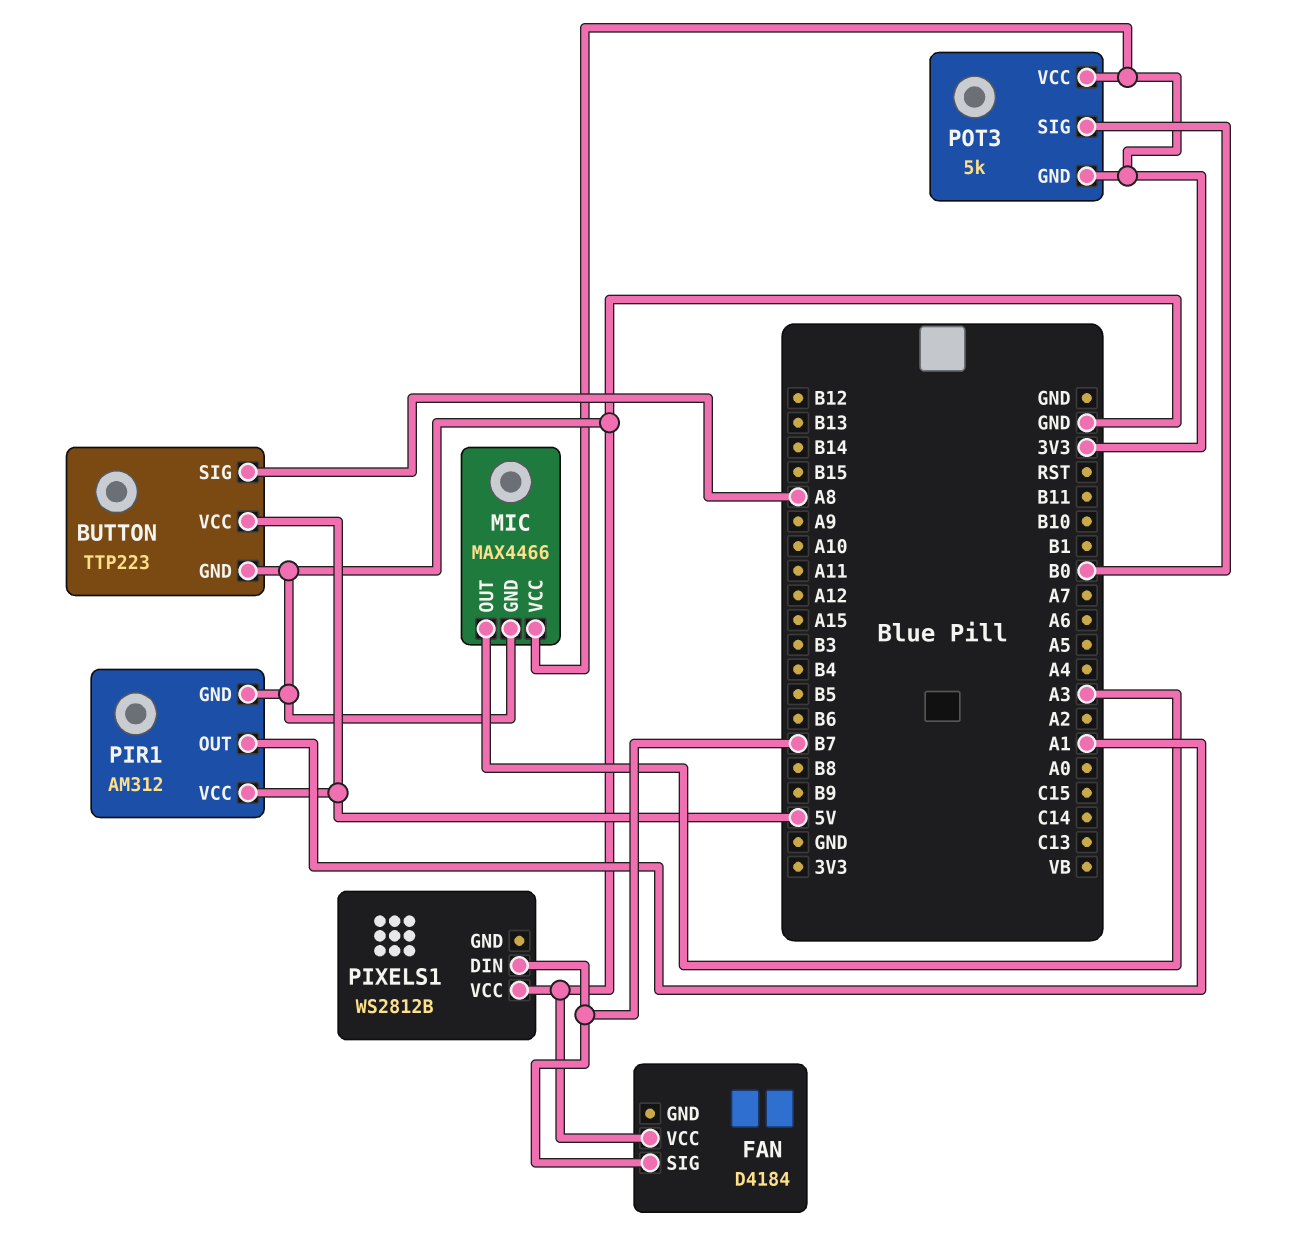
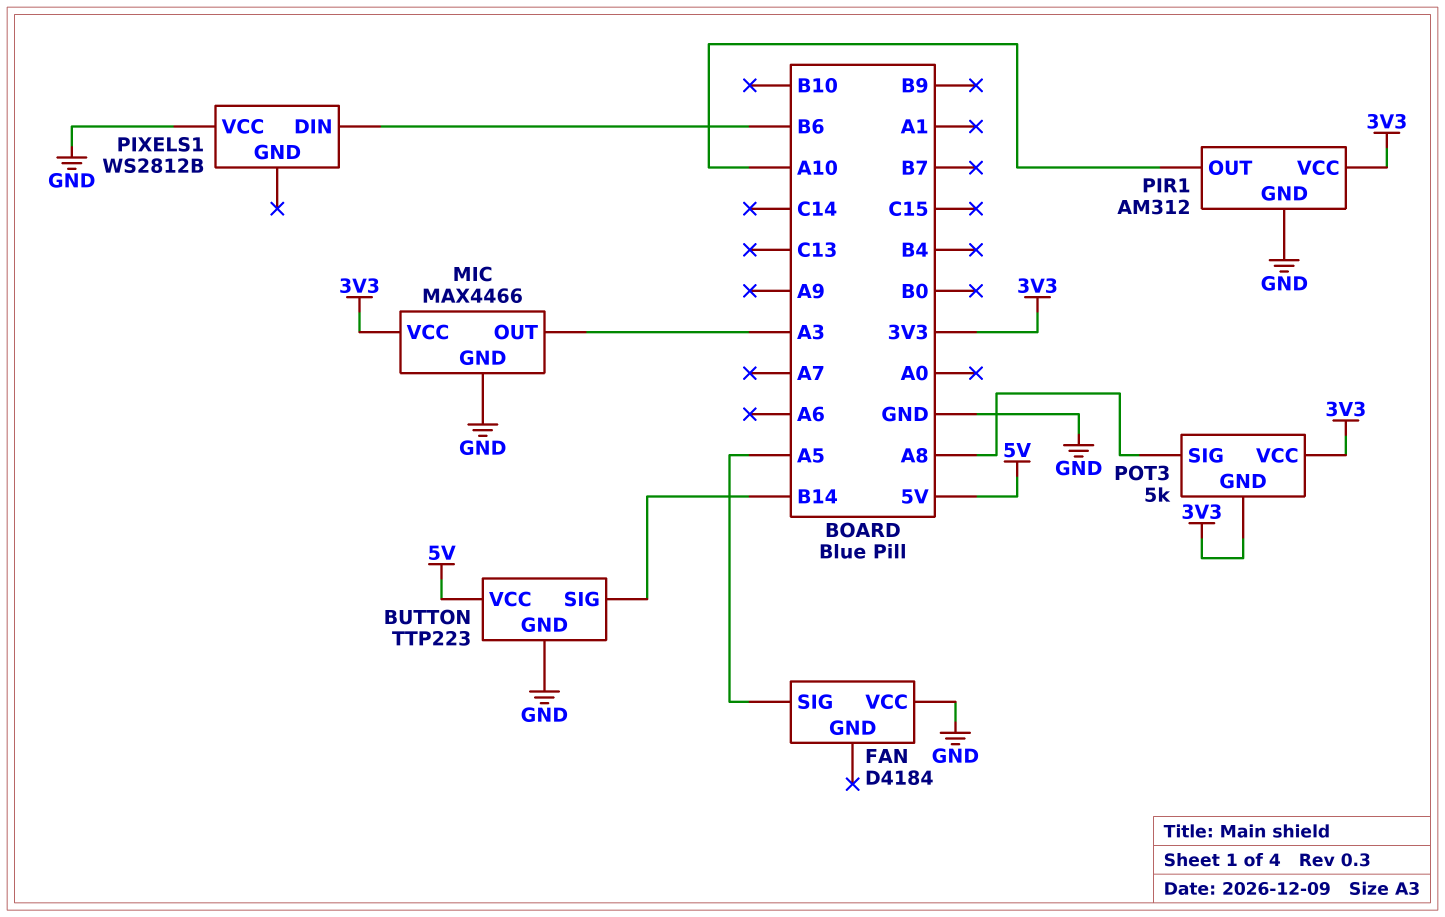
BUTTON pin SIG: A8 -> B14
FAN pin SIG: B7 -> A5
PIR1 pin OUT: A1 -> A10
PIR1 pin VCC: 5V -> 3V3
PIXELS1 pin DIN: B7 -> B6
POT3 pin SIG: B0 -> A8

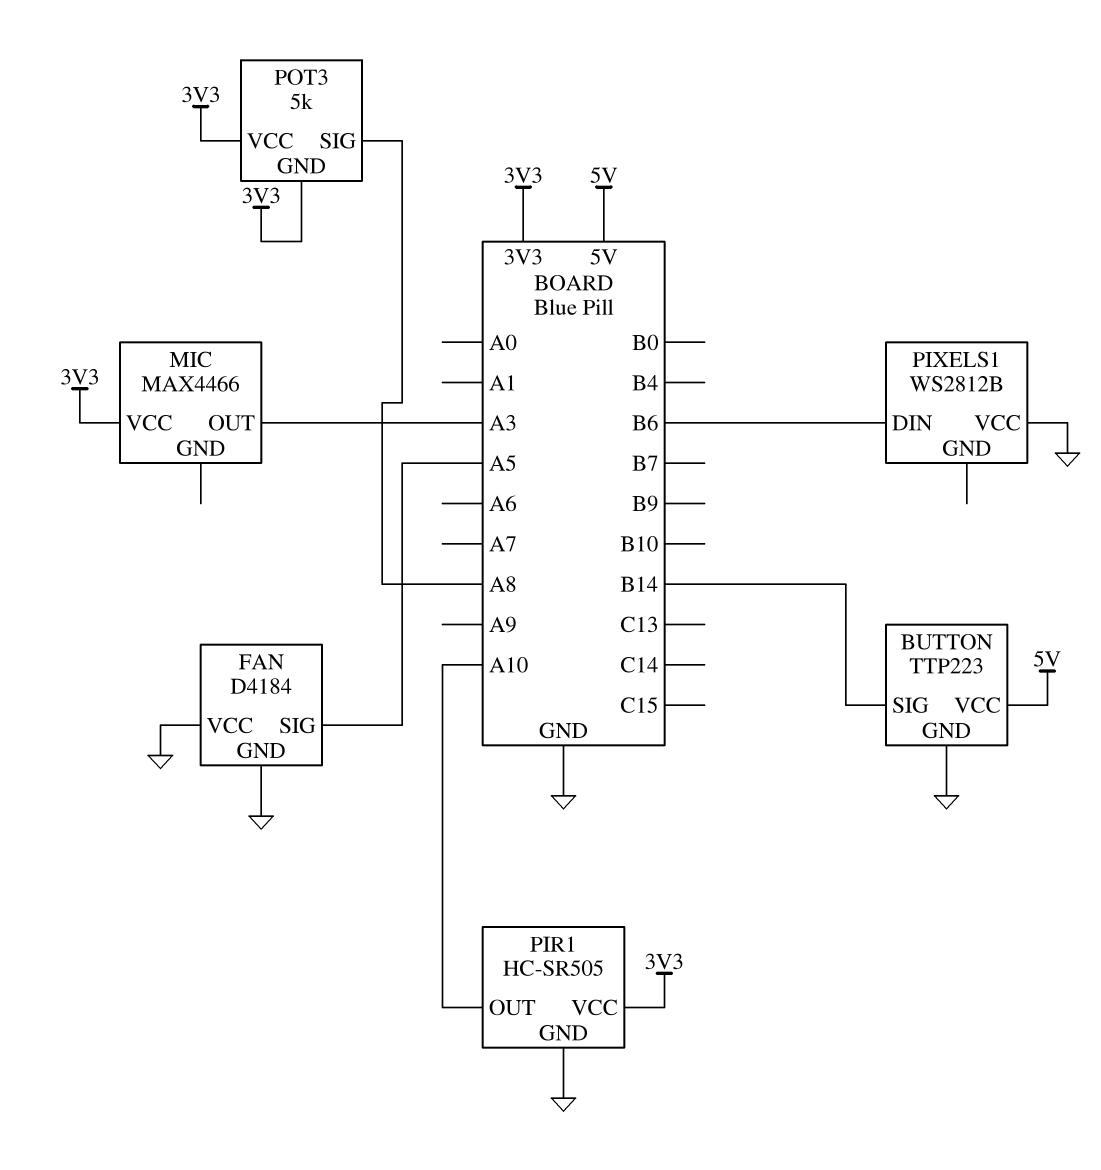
FAN pin GND: none -> GND
MIC pin GND: GND -> none
PIR1: AM312 -> HC-SR505

